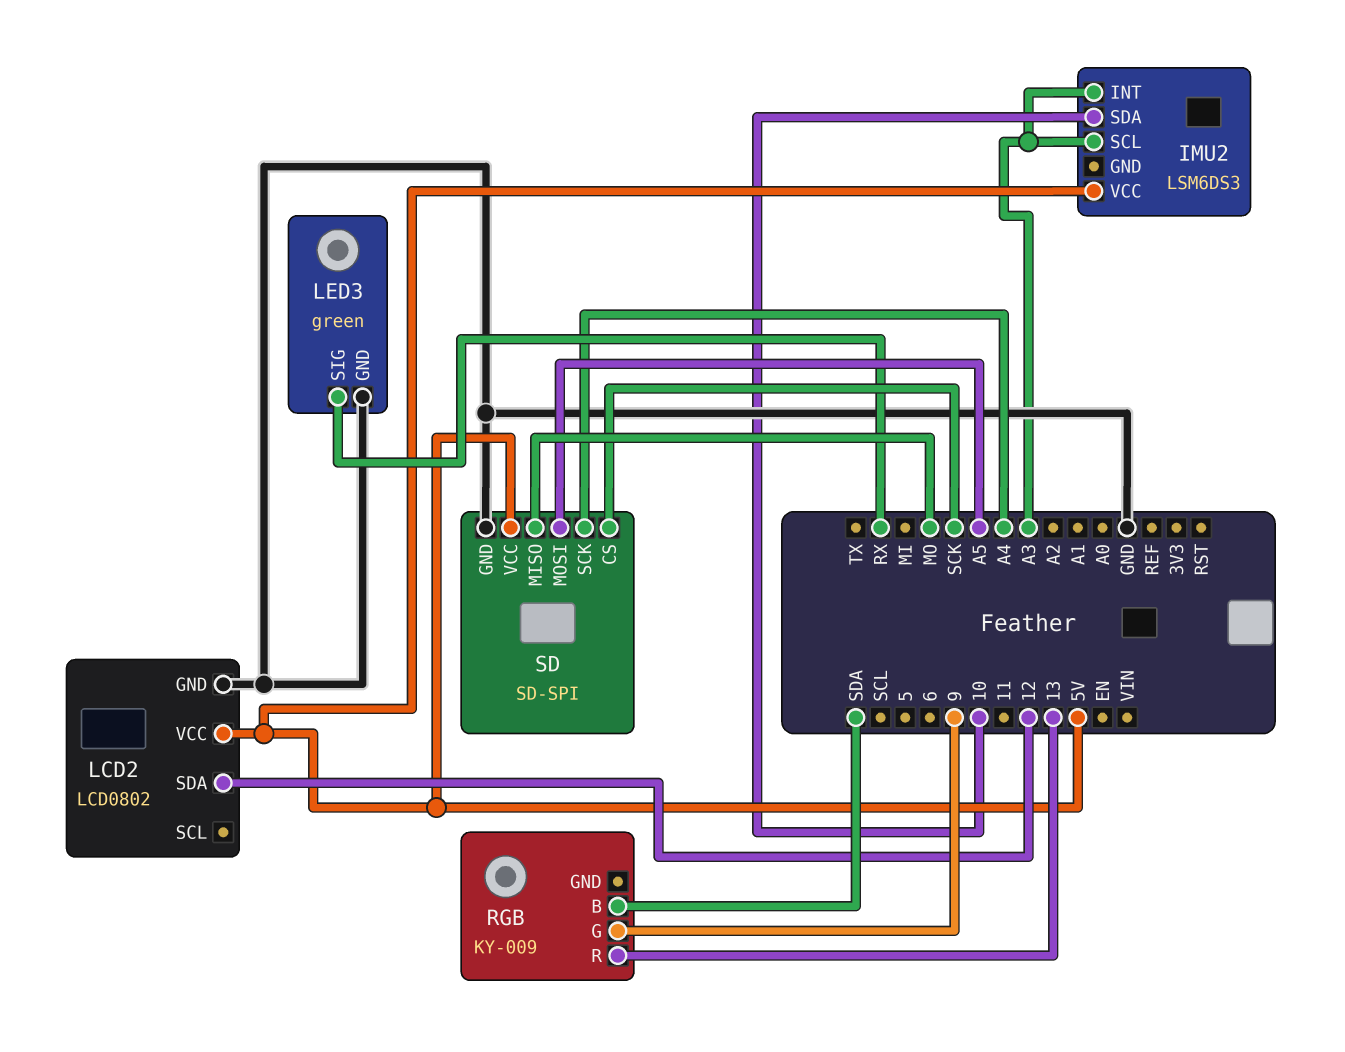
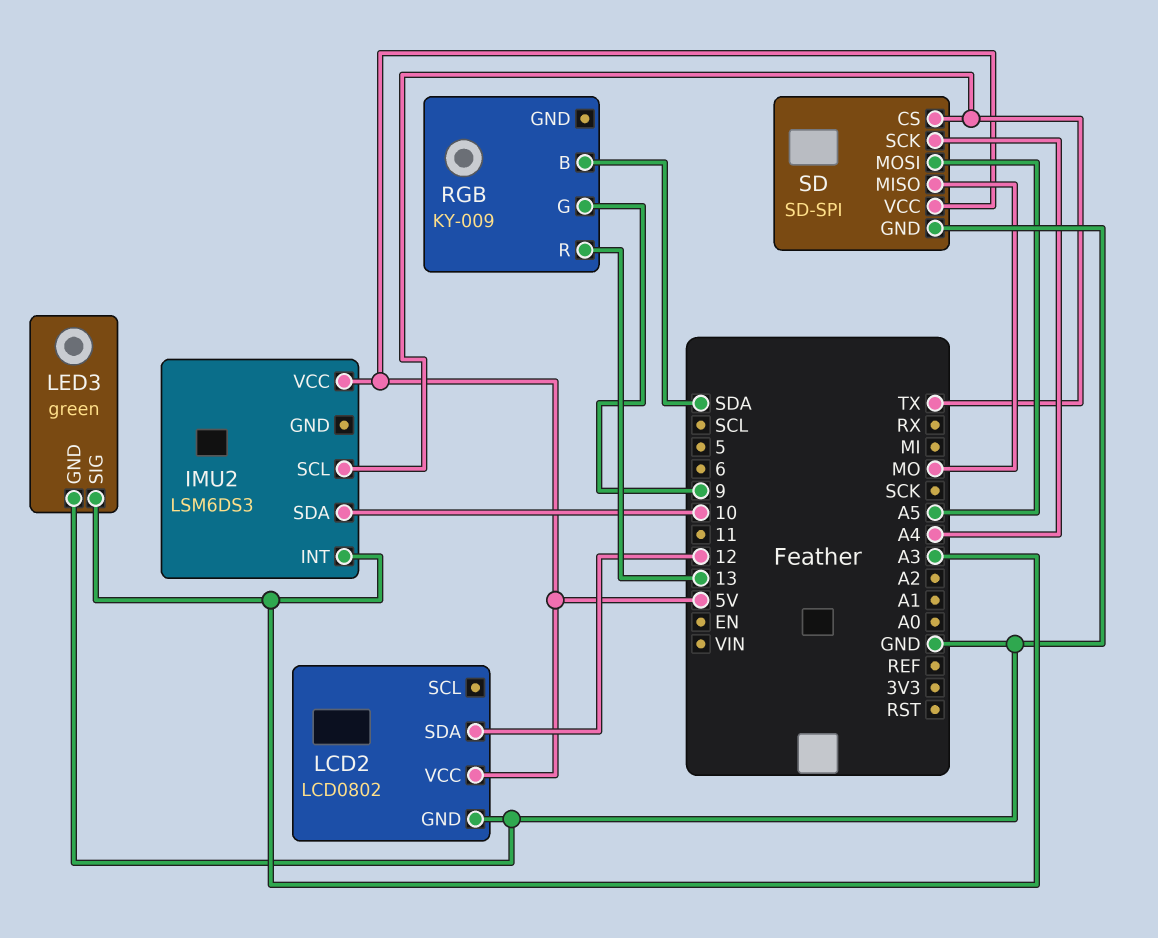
IMU2 pin SCL: A3 -> TX
LED3 pin SIG: RX -> A3
SD pin CS: SCK -> TX

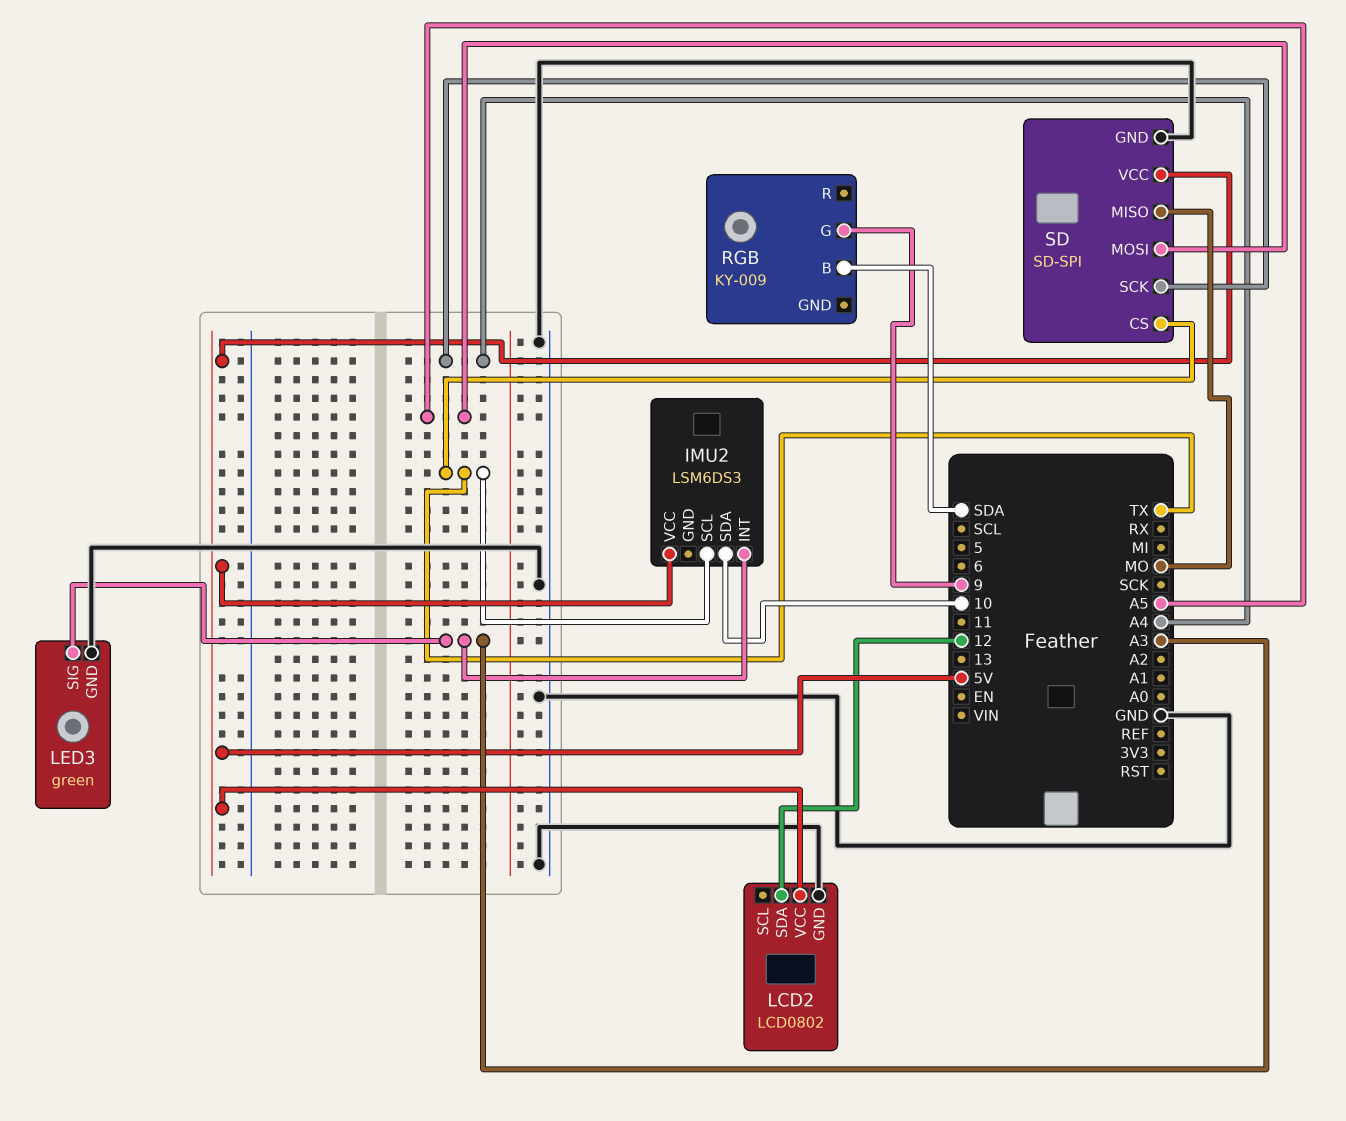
RGB pin R: 13 -> none

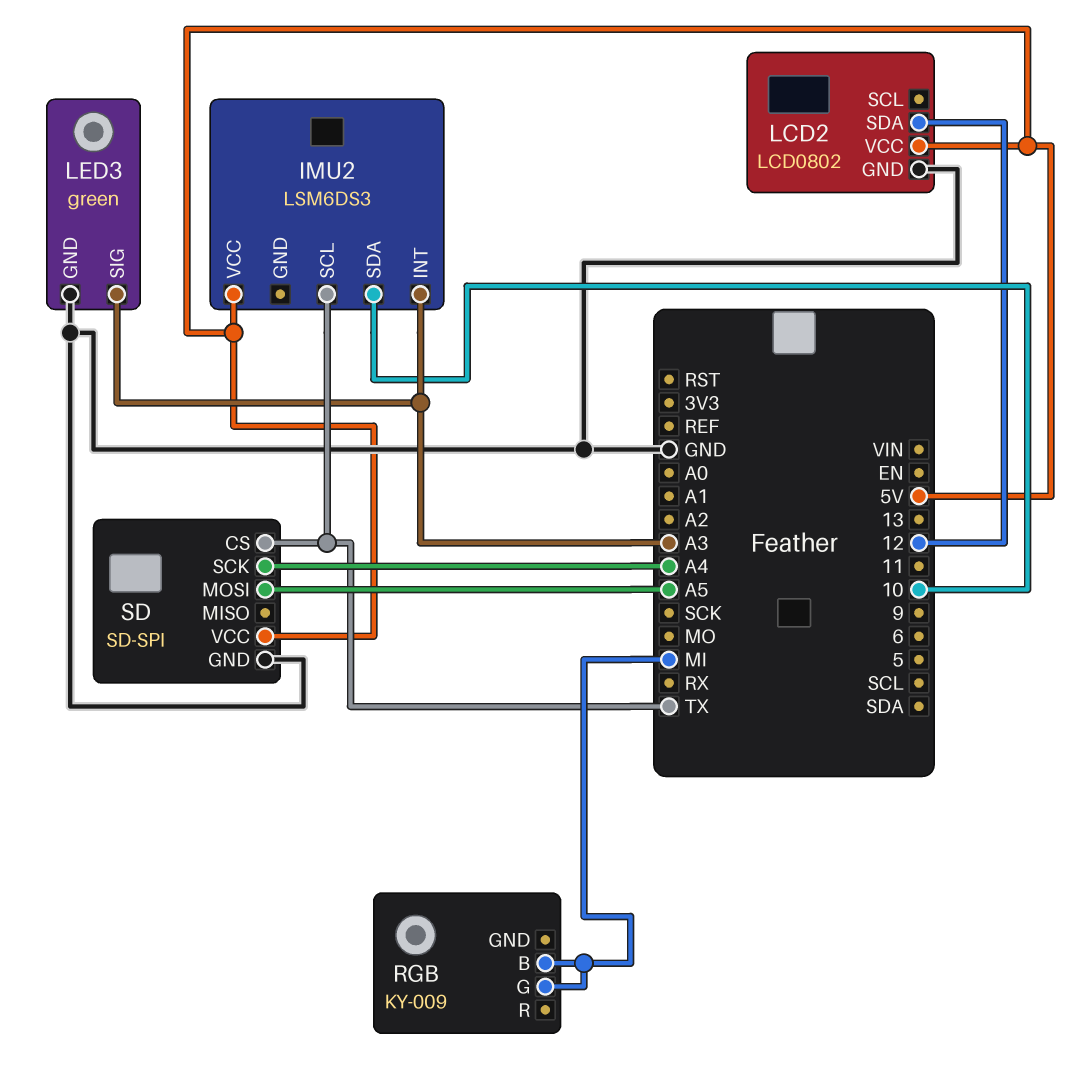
RGB pin B: SDA -> MI
RGB pin G: 9 -> MI
SD pin MISO: MO -> none

